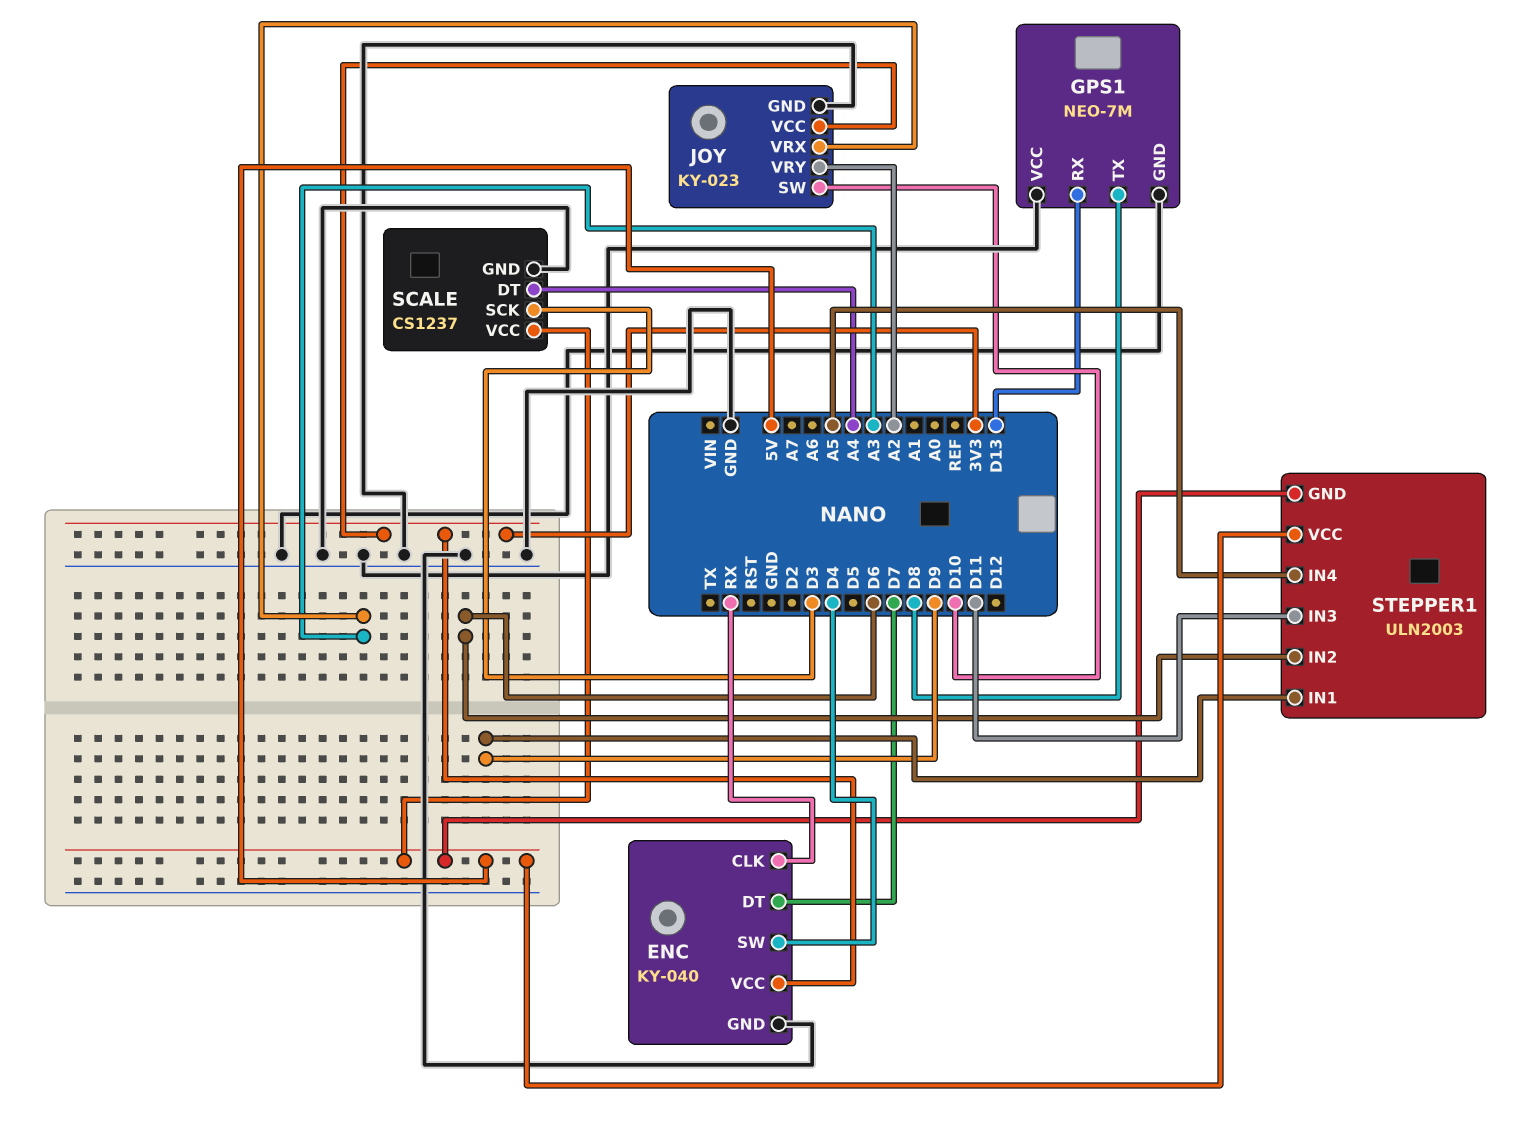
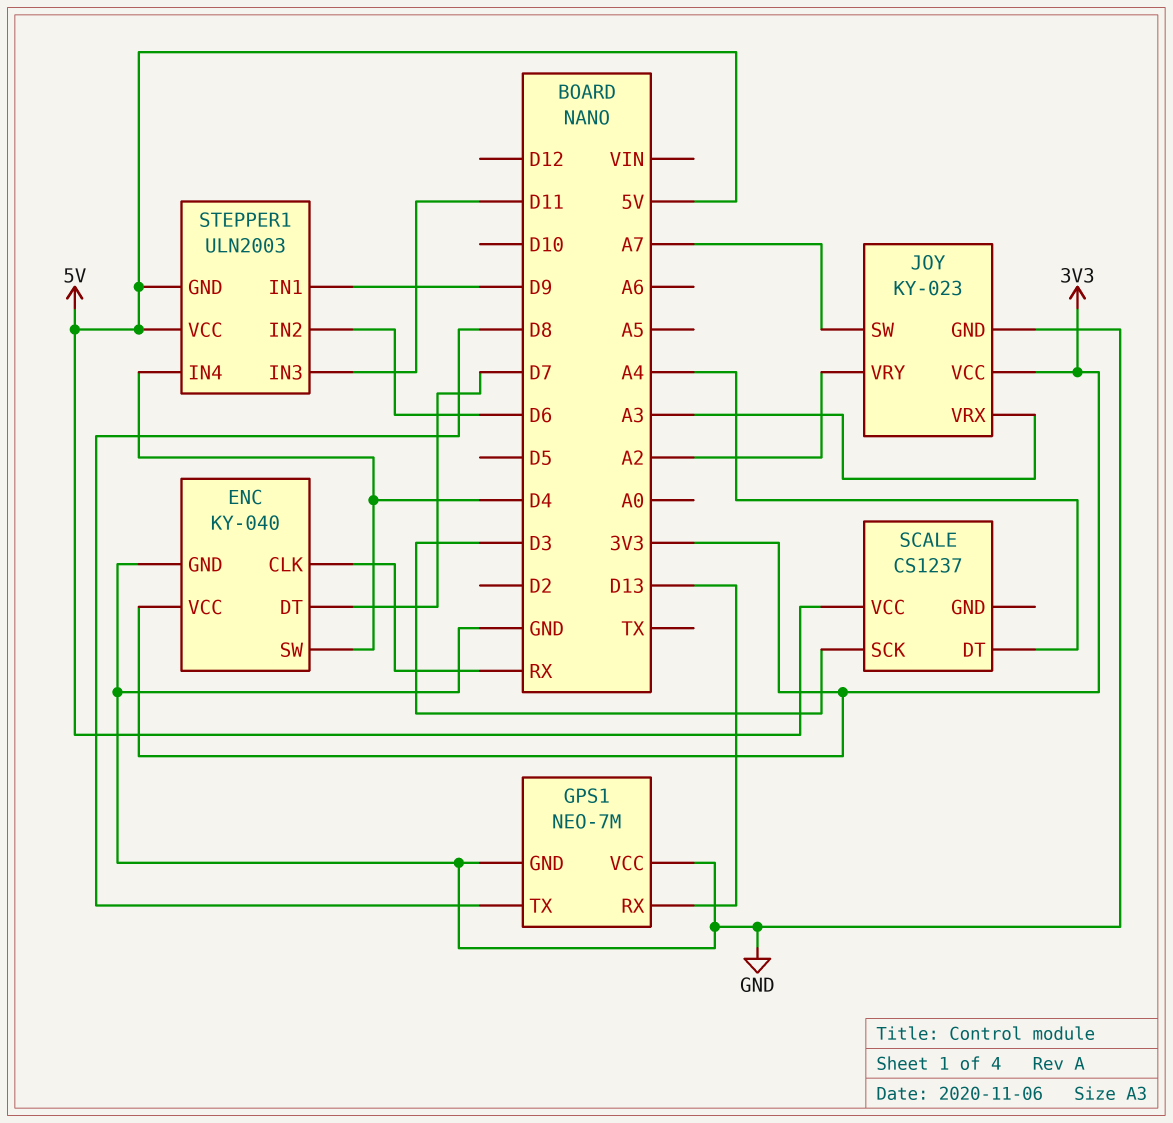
JOY pin SW: D10 -> A7
SCALE pin GND: GND -> none
STEPPER1 pin IN4: A5 -> D4

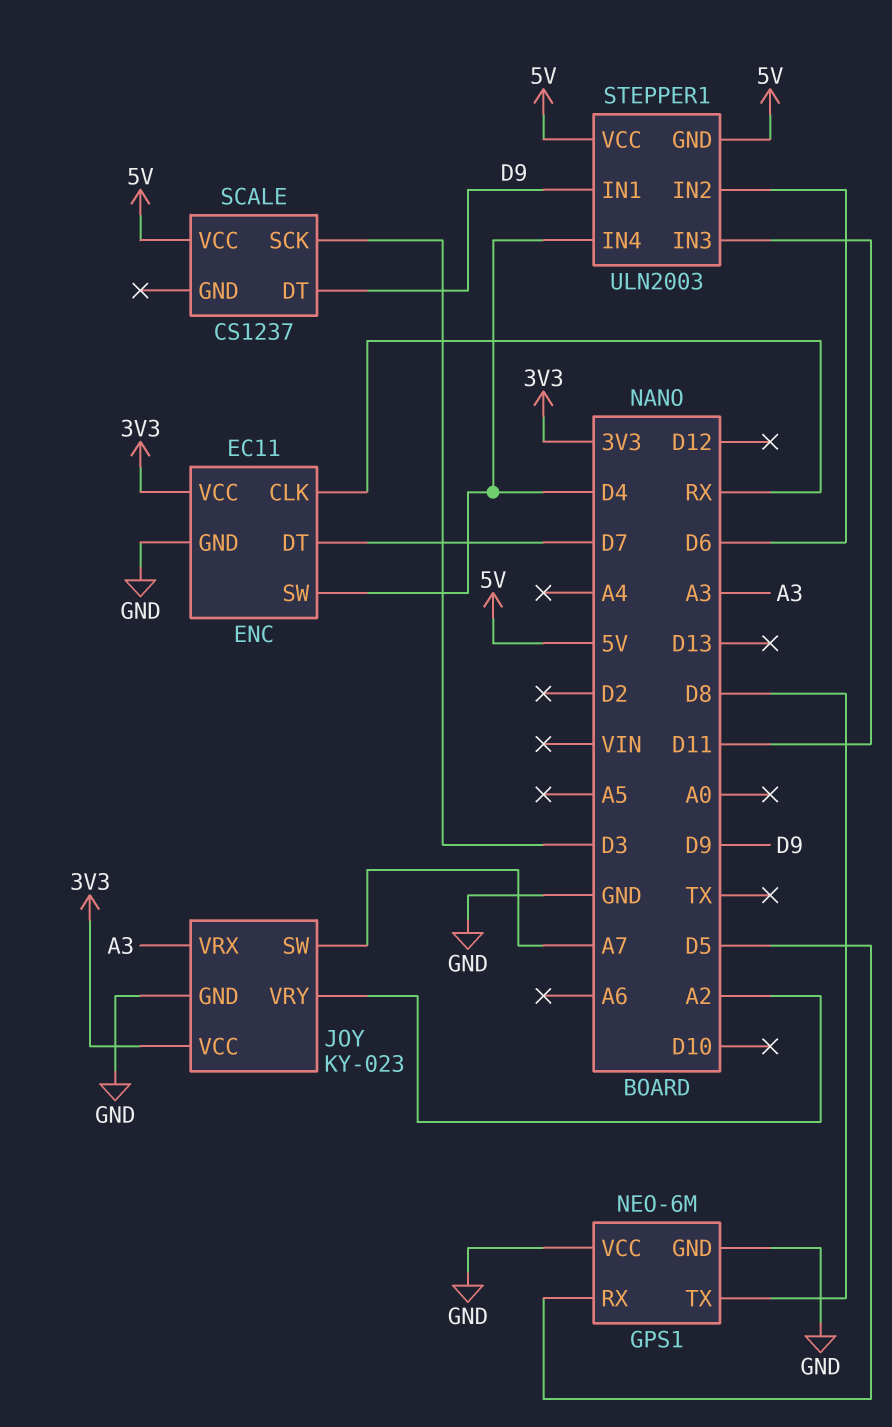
ENC: KY-040 -> EC11
GPS1: NEO-7M -> NEO-6M
GPS1 pin RX: D13 -> D5
SCALE pin DT: A4 -> D9

